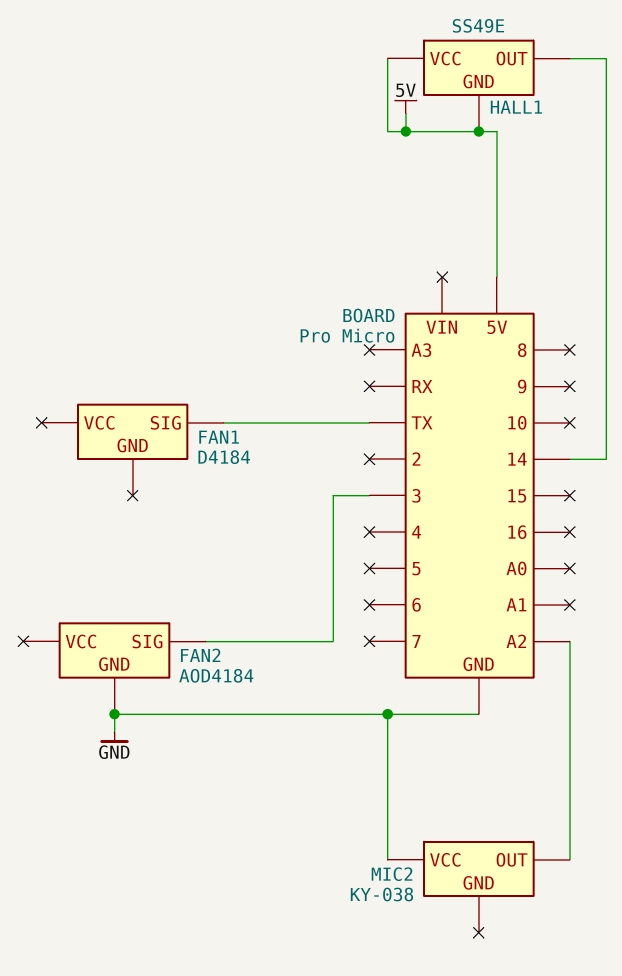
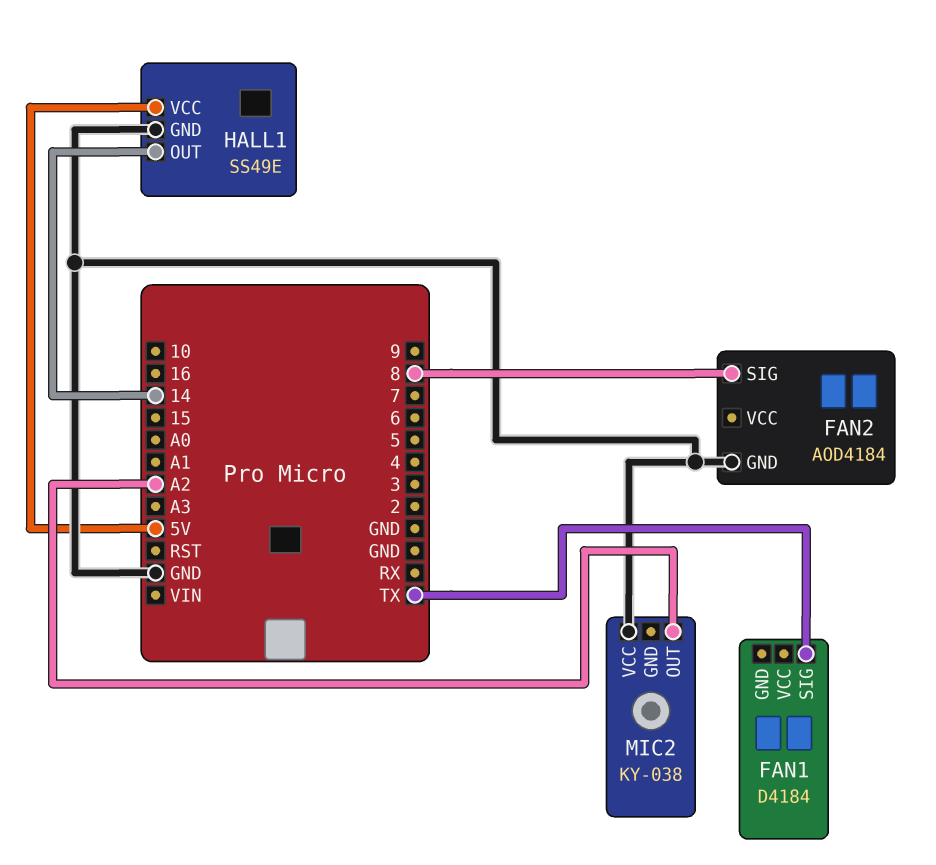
FAN2 pin SIG: 3 -> 8
HALL1 pin GND: 5V -> GND

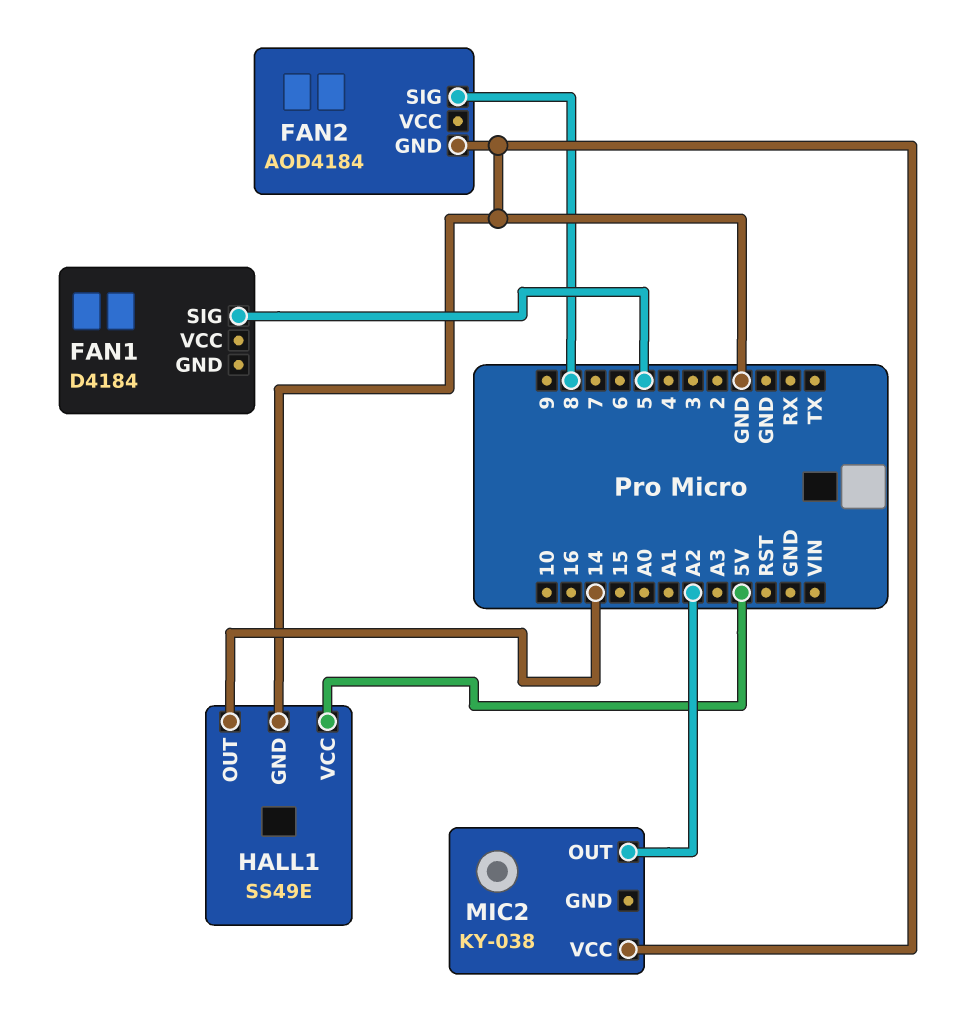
FAN1 pin SIG: TX -> 5

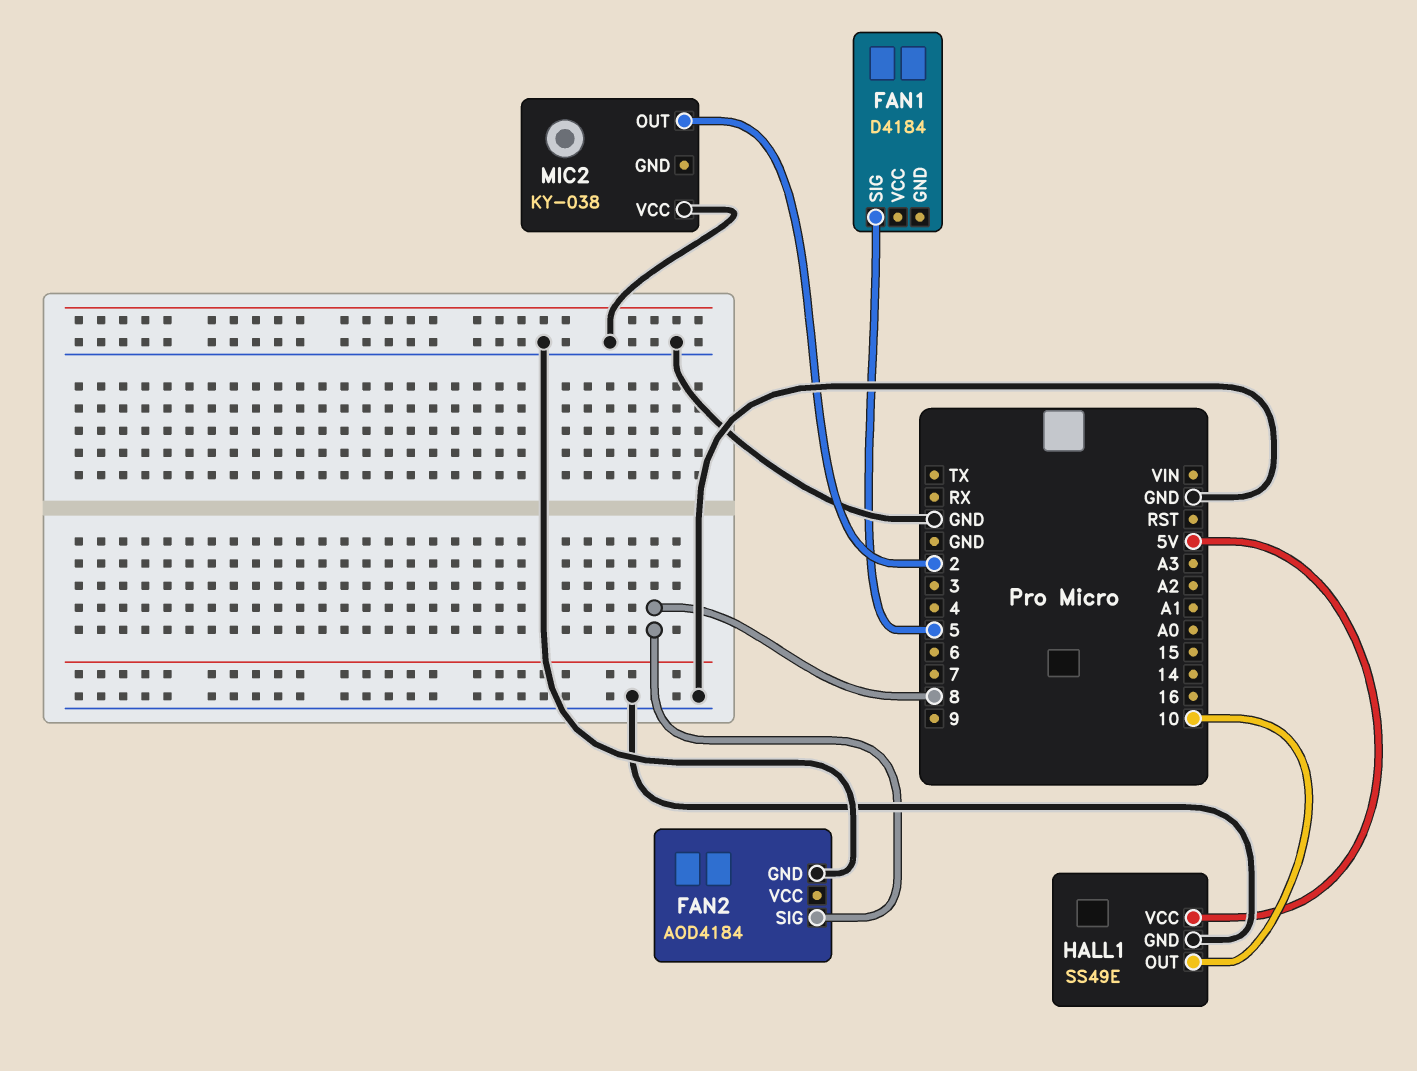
HALL1 pin OUT: 14 -> 10
MIC2 pin OUT: A2 -> 2

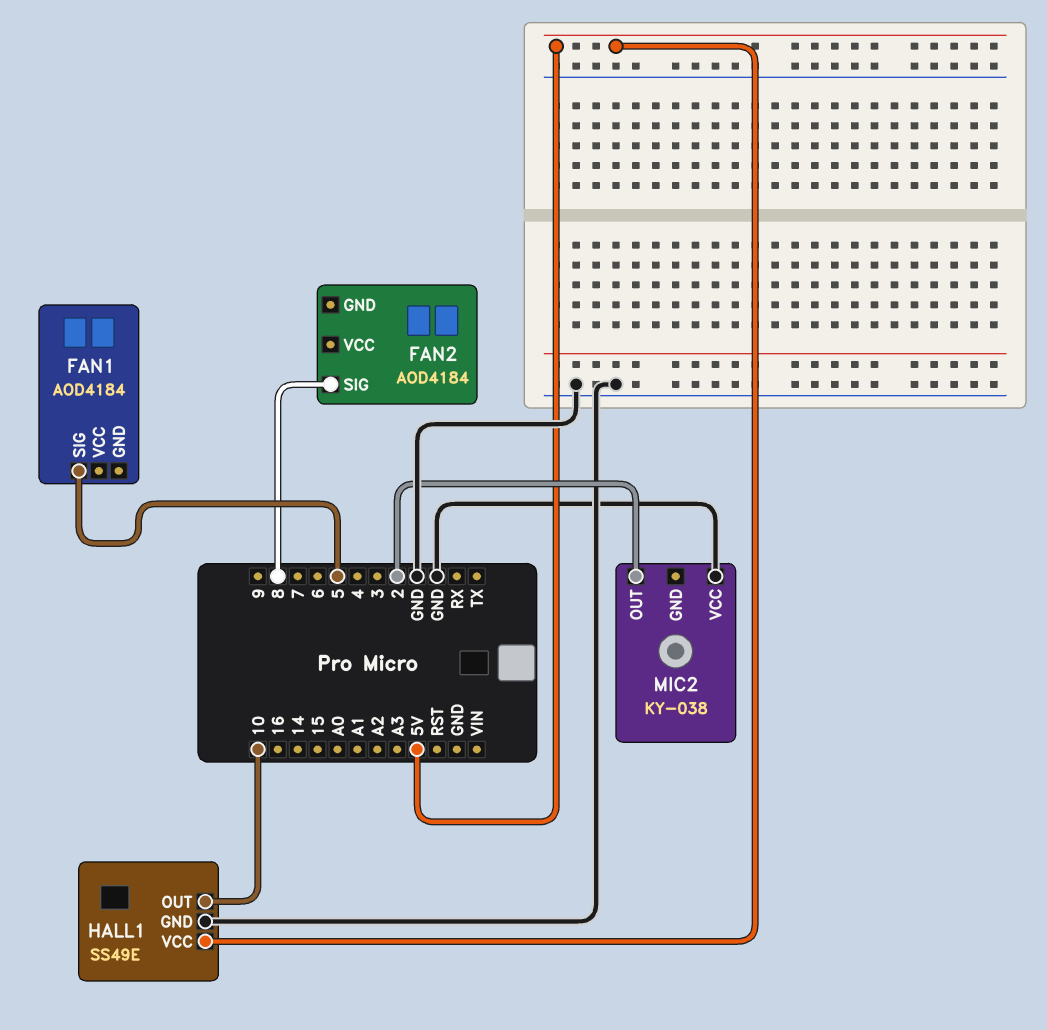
FAN1: D4184 -> AOD4184
FAN2 pin GND: GND -> none

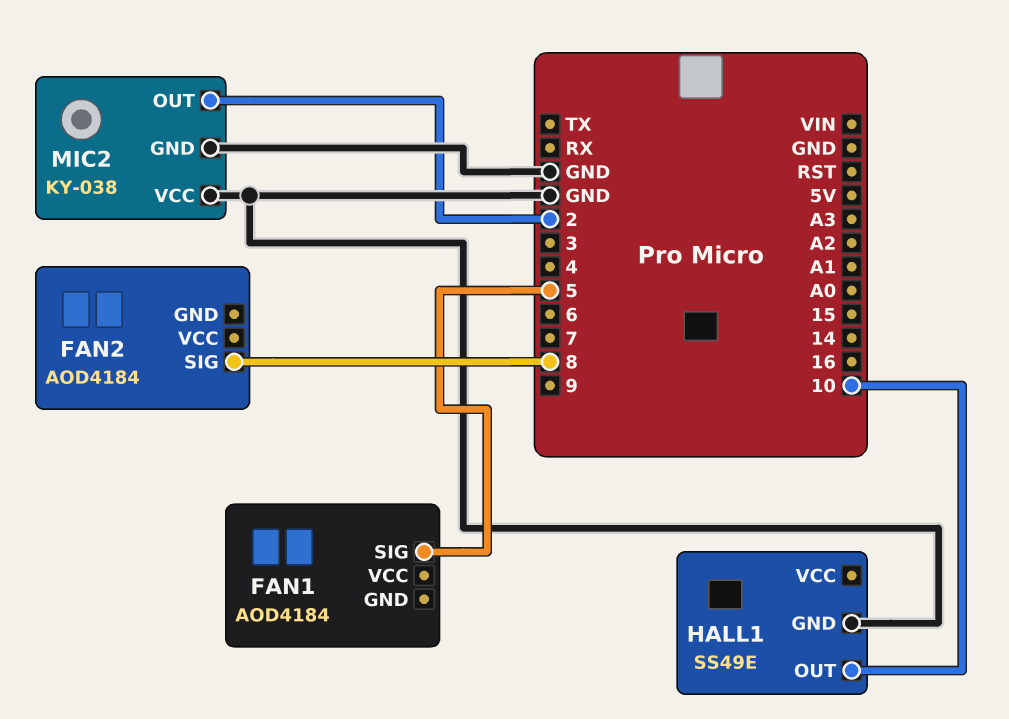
HALL1 pin VCC: 5V -> none
MIC2 pin GND: none -> GND

